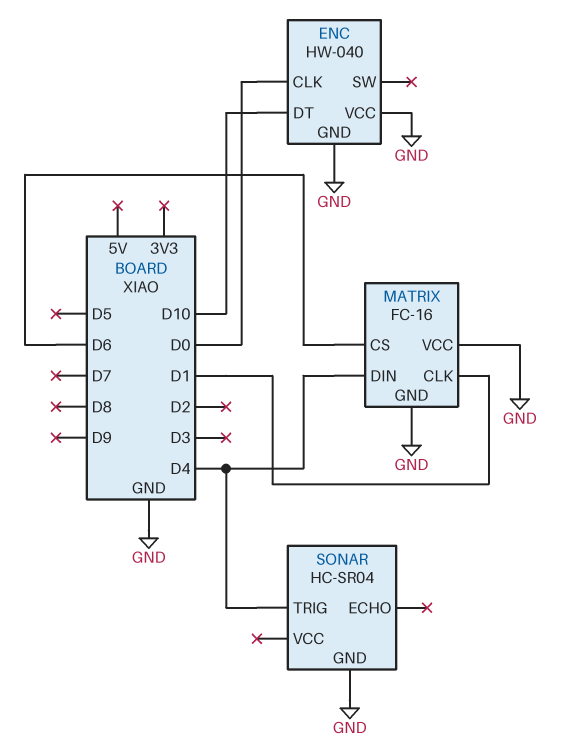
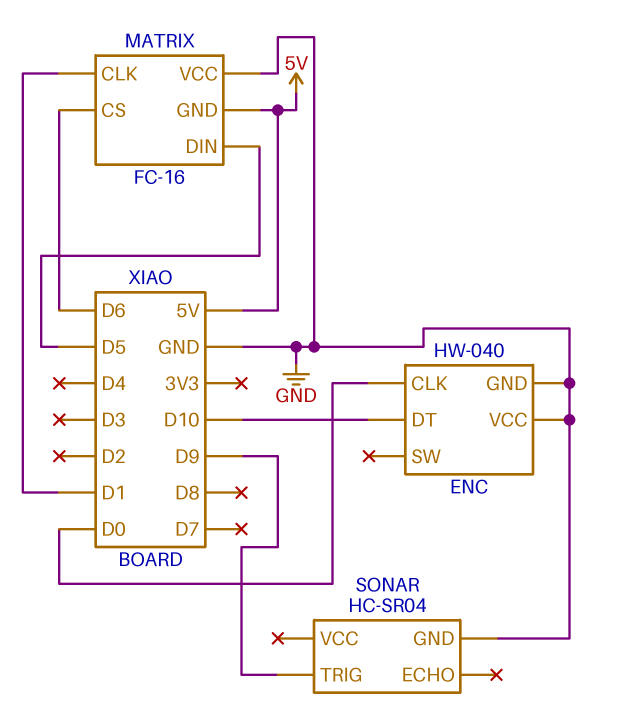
MATRIX pin DIN: D4 -> D5
MATRIX pin GND: GND -> 5V
SONAR pin TRIG: D4 -> D9

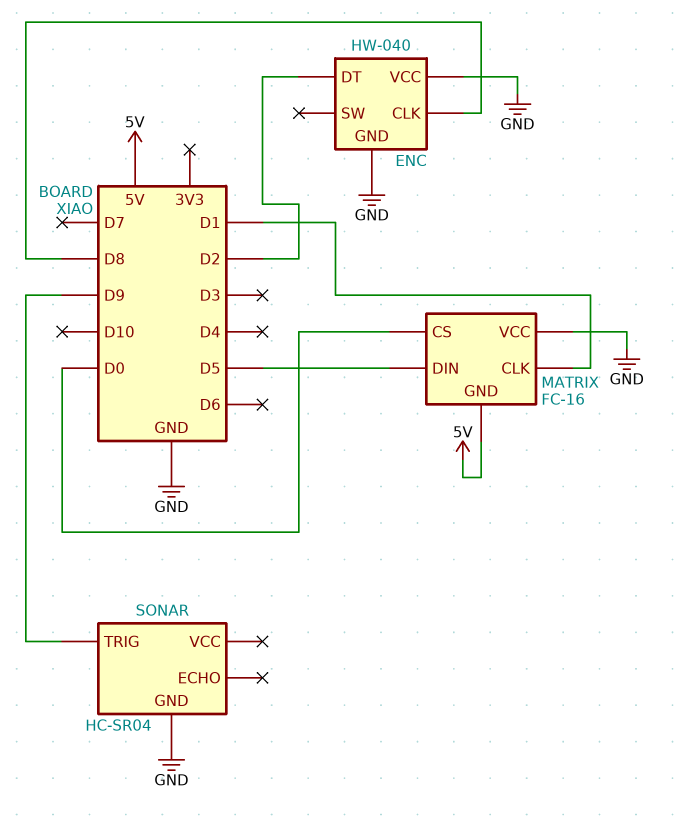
ENC pin CLK: D0 -> D8
ENC pin DT: D10 -> D2
MATRIX pin CS: D6 -> D0

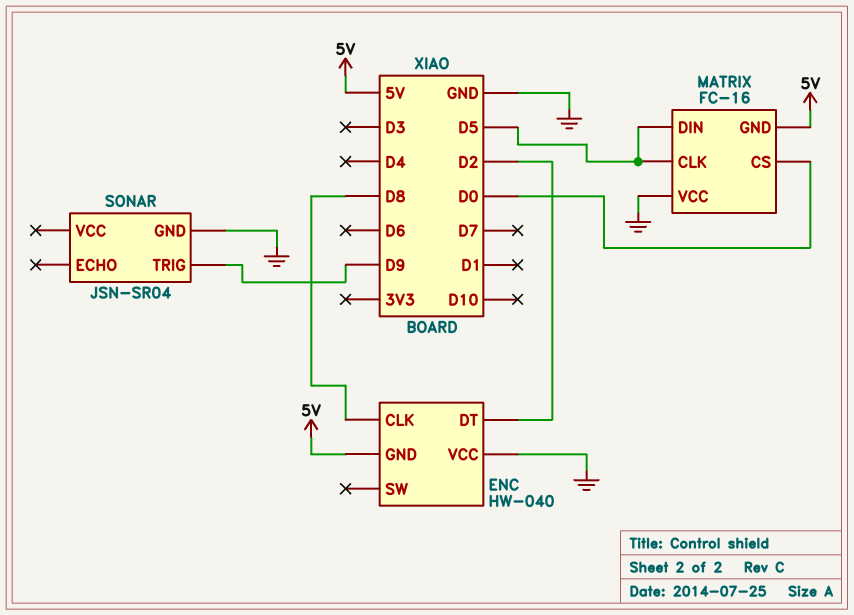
ENC pin GND: GND -> 5V
MATRIX pin CLK: D1 -> D5
SONAR: HC-SR04 -> JSN-SR04

